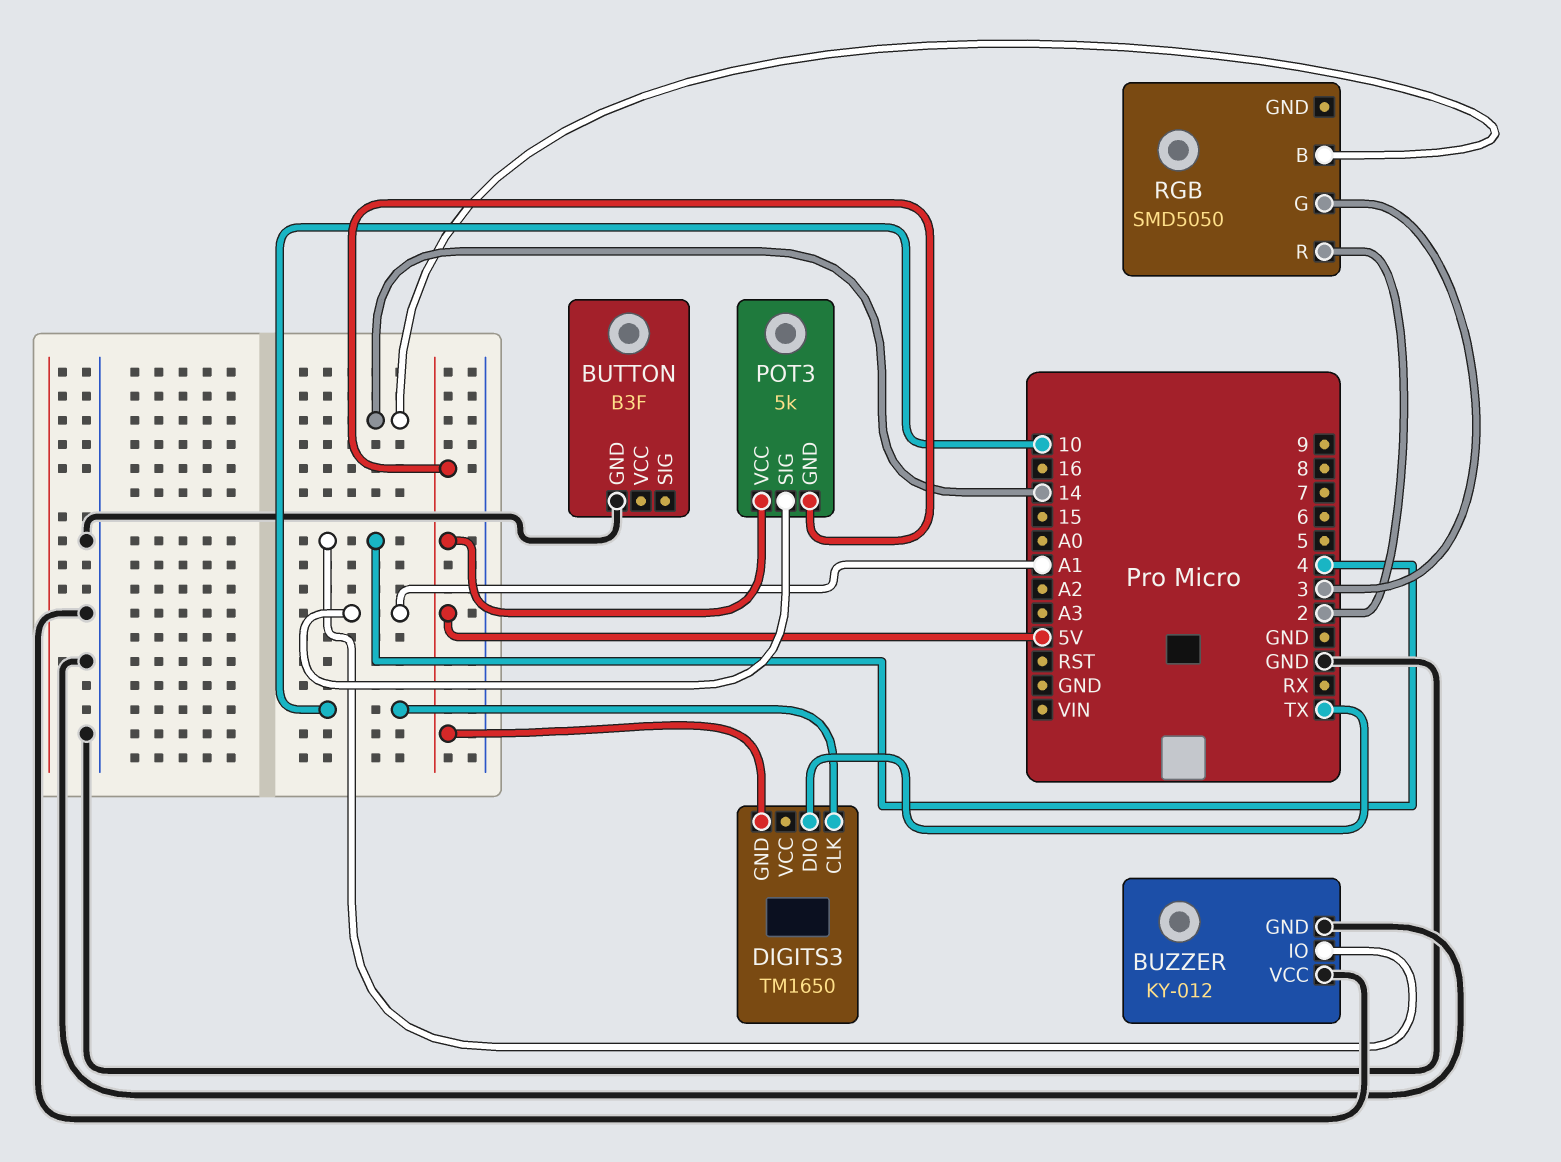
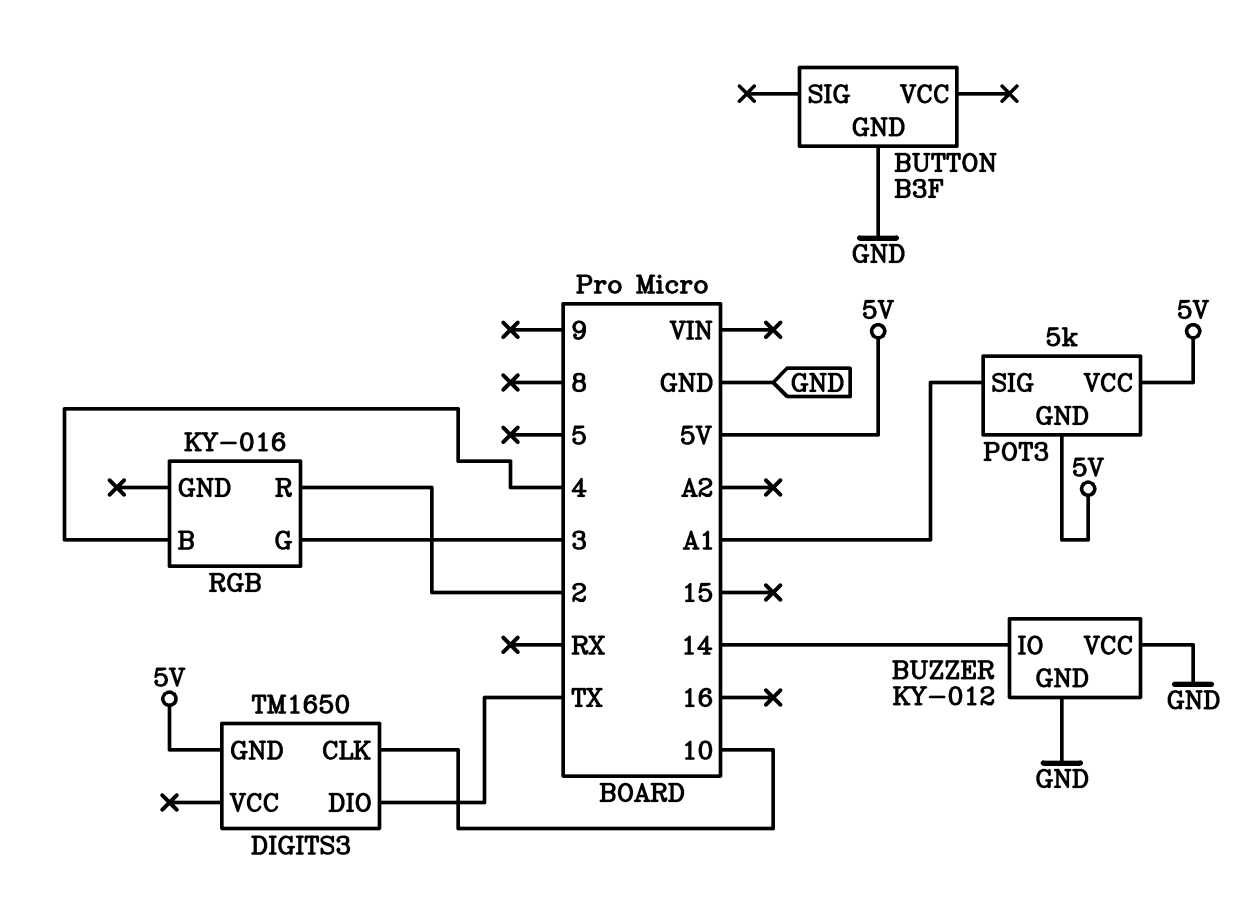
BUZZER pin IO: 4 -> 14
RGB: SMD5050 -> KY-016
RGB pin B: 14 -> 4

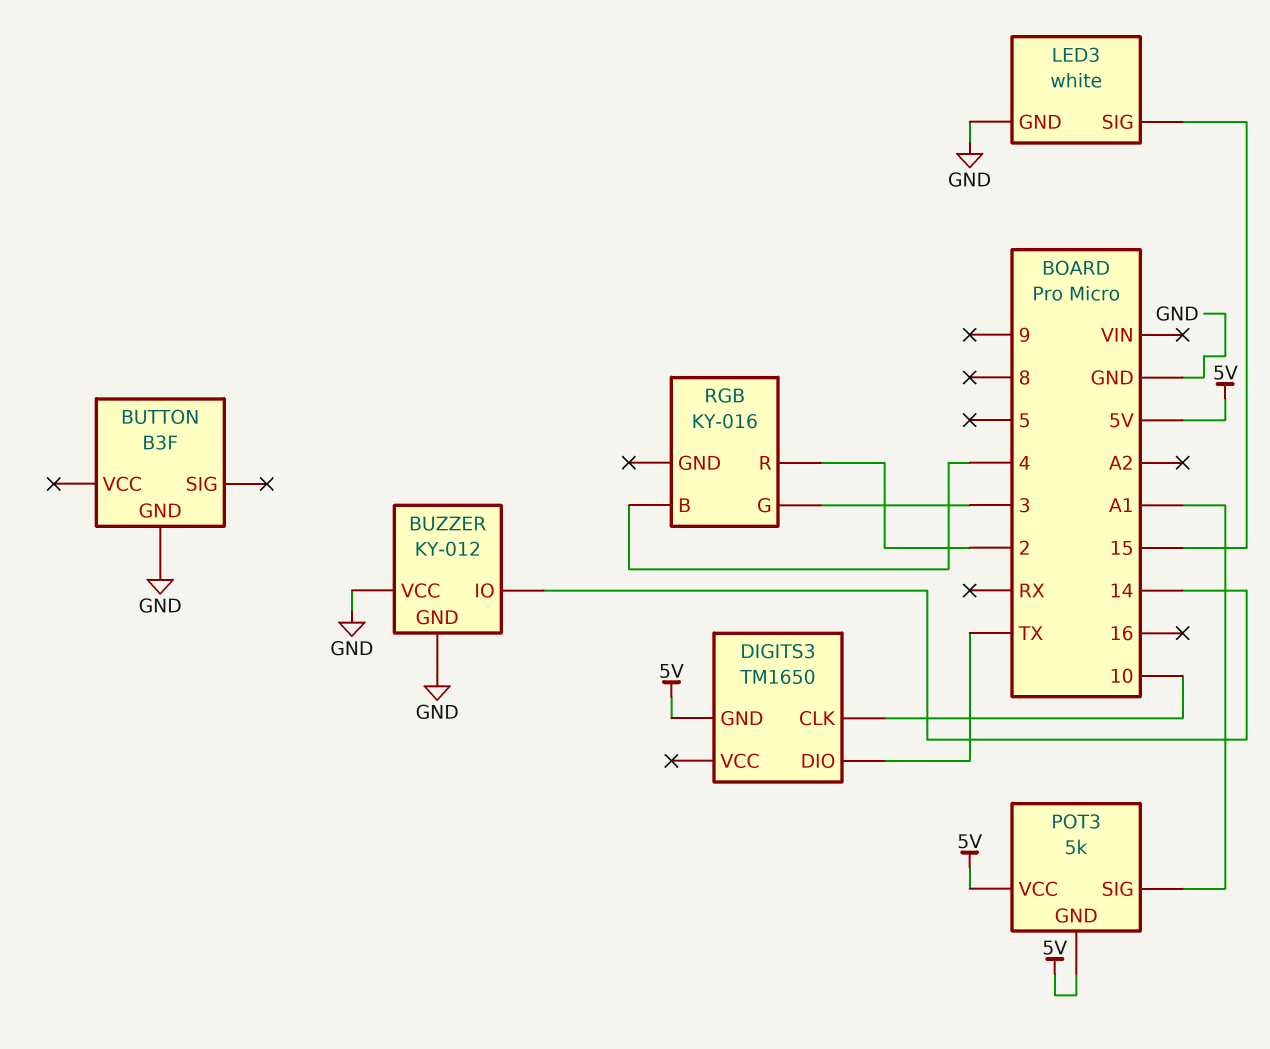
LED3: none -> white
LED3 pin GND: none -> GND
LED3 pin SIG: none -> 15

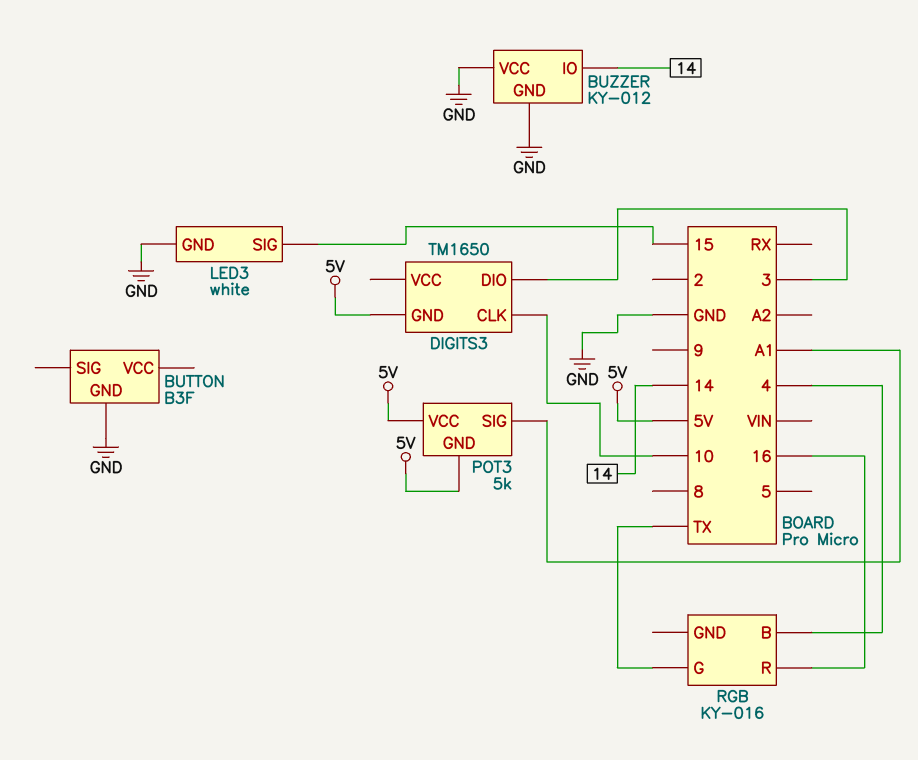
DIGITS3 pin DIO: TX -> 3
RGB pin G: 3 -> TX
RGB pin R: 2 -> 16

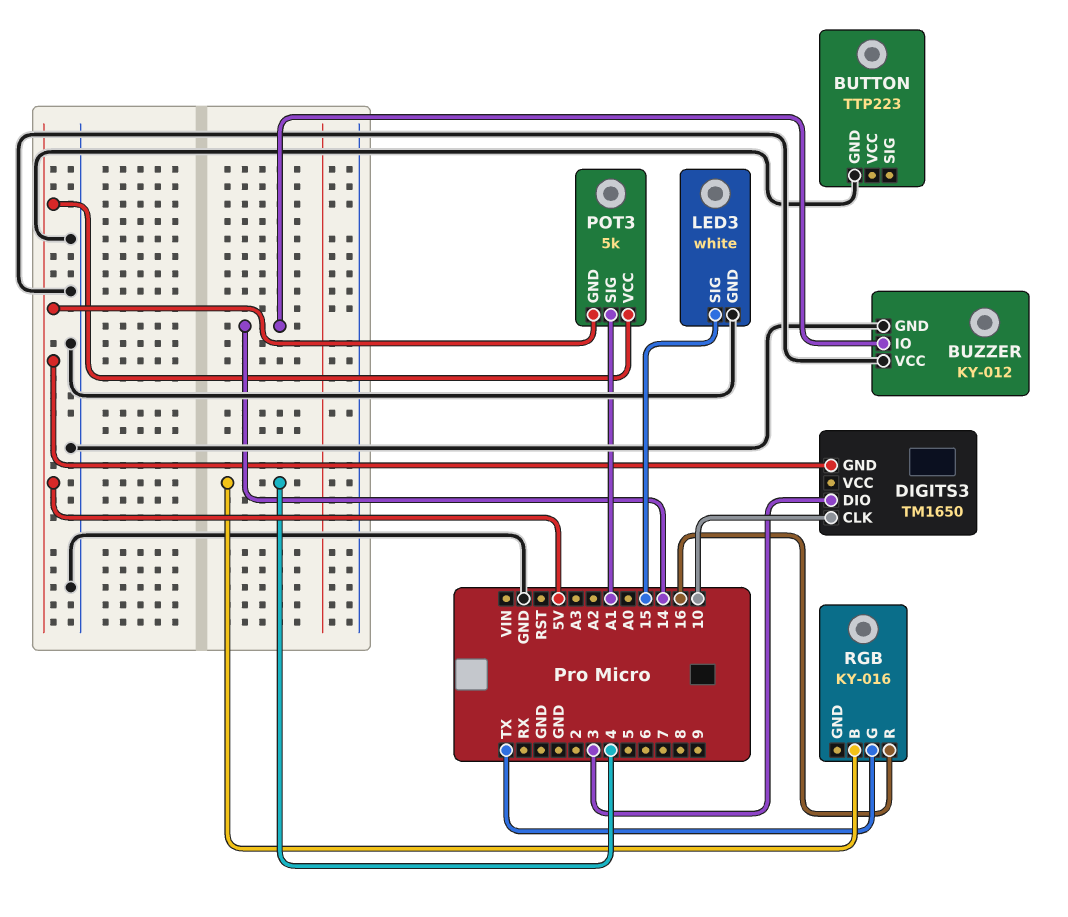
BUTTON: B3F -> TTP223

